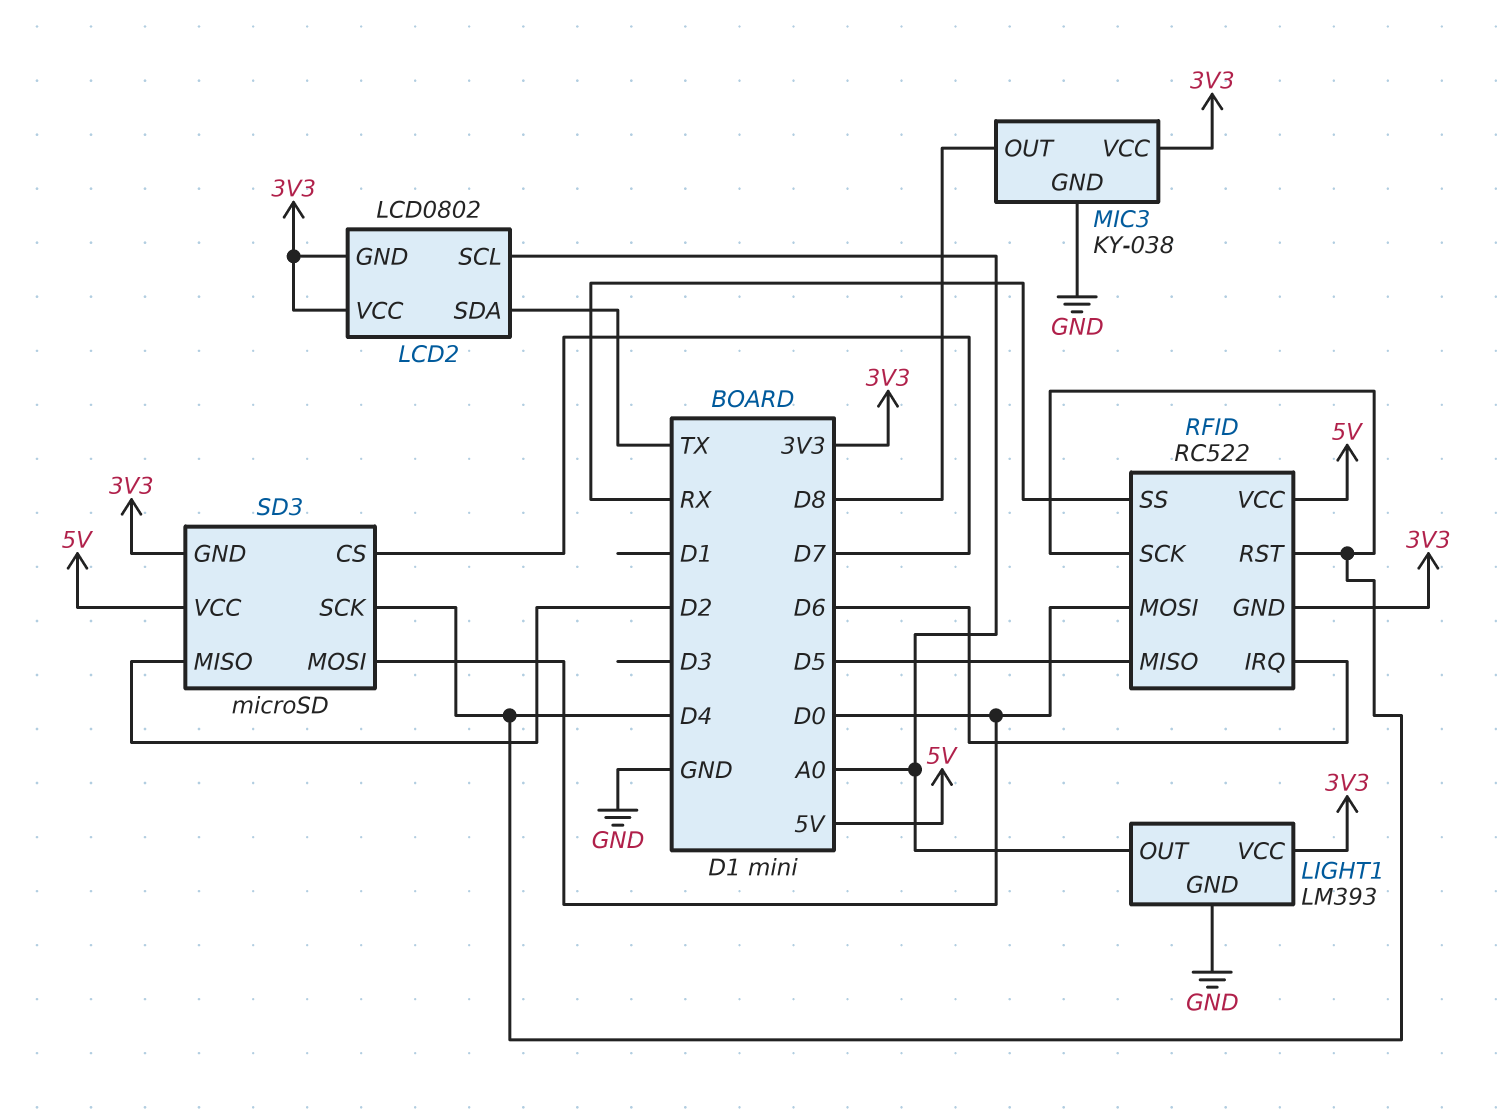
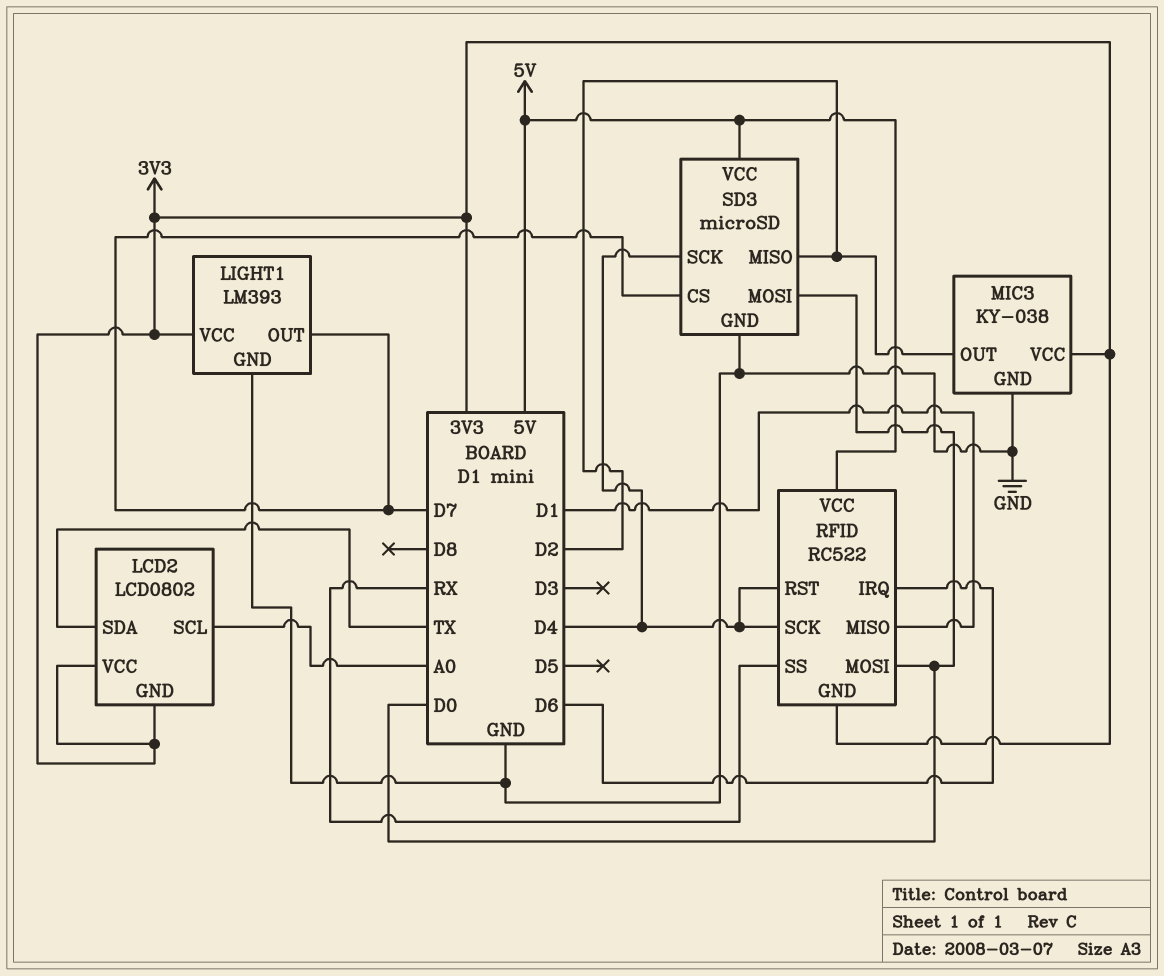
LIGHT1 pin OUT: A0 -> D7
MIC3 pin OUT: D8 -> D2
RFID pin MISO: D5 -> D1
SD3 pin GND: 3V3 -> GND

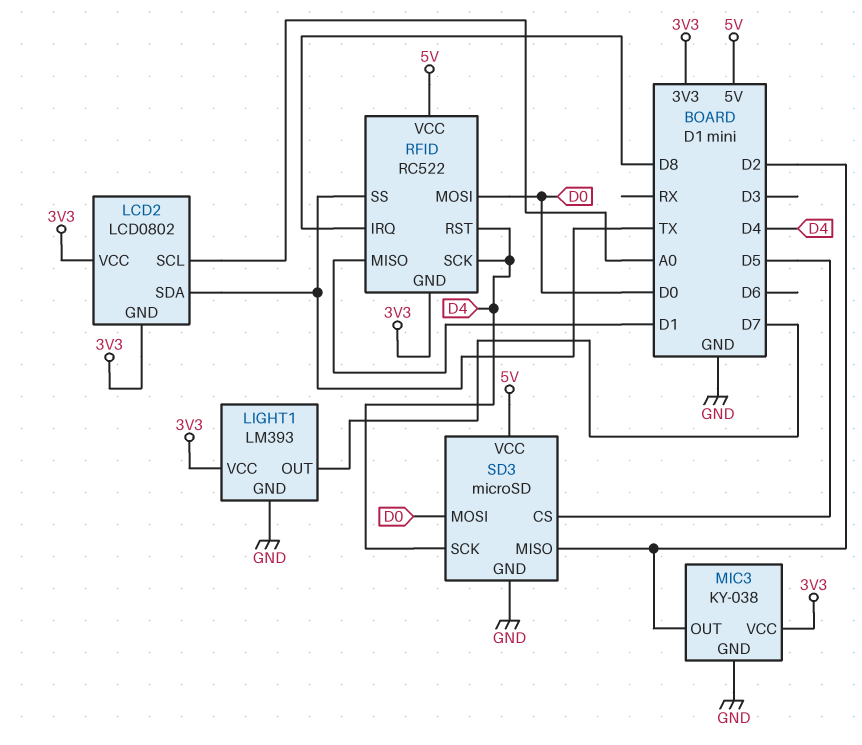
RFID pin IRQ: D6 -> D8
RFID pin SS: RX -> TX
SD3 pin CS: D7 -> D5

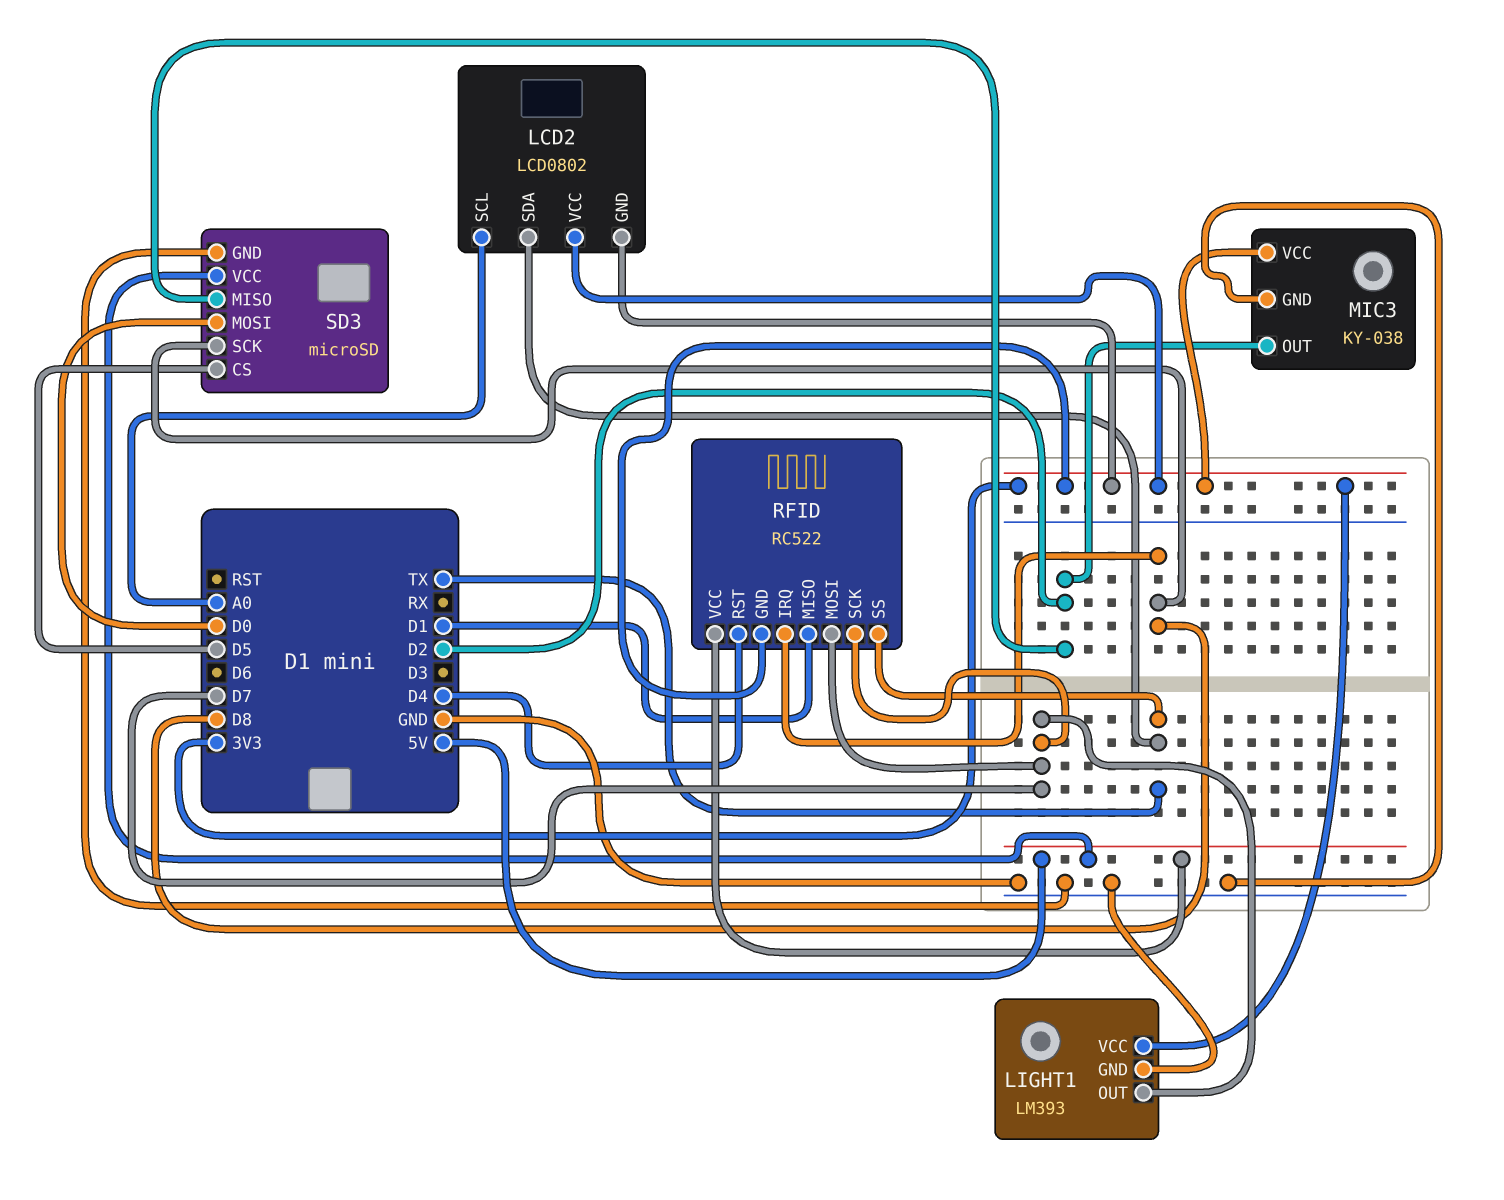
RFID pin MOSI: D0 -> D7
RFID pin SCK: D4 -> D7
SD3 pin SCK: D4 -> D8

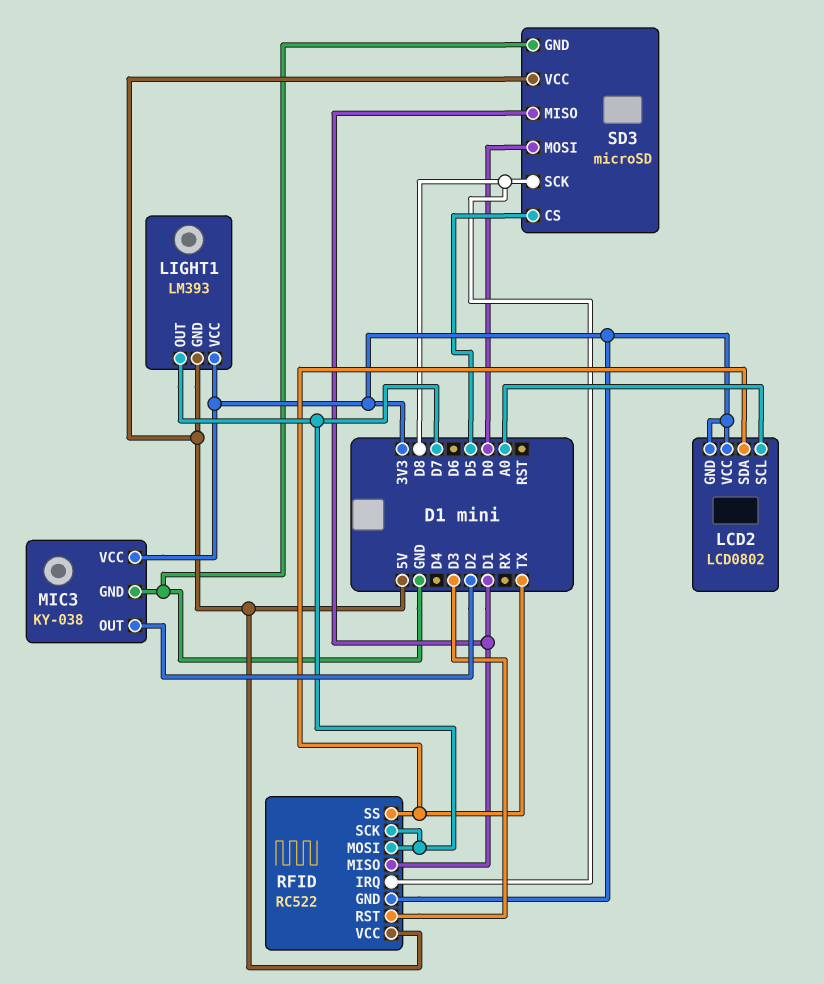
LIGHT1 pin GND: GND -> 5V
RFID pin RST: D4 -> D3
SD3 pin MISO: D2 -> D1

